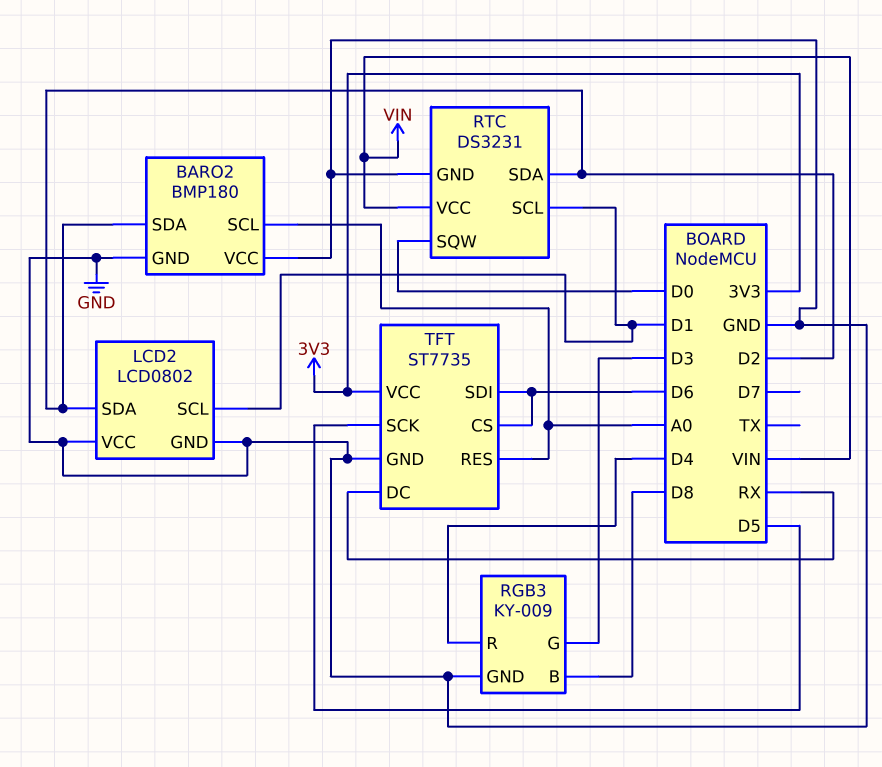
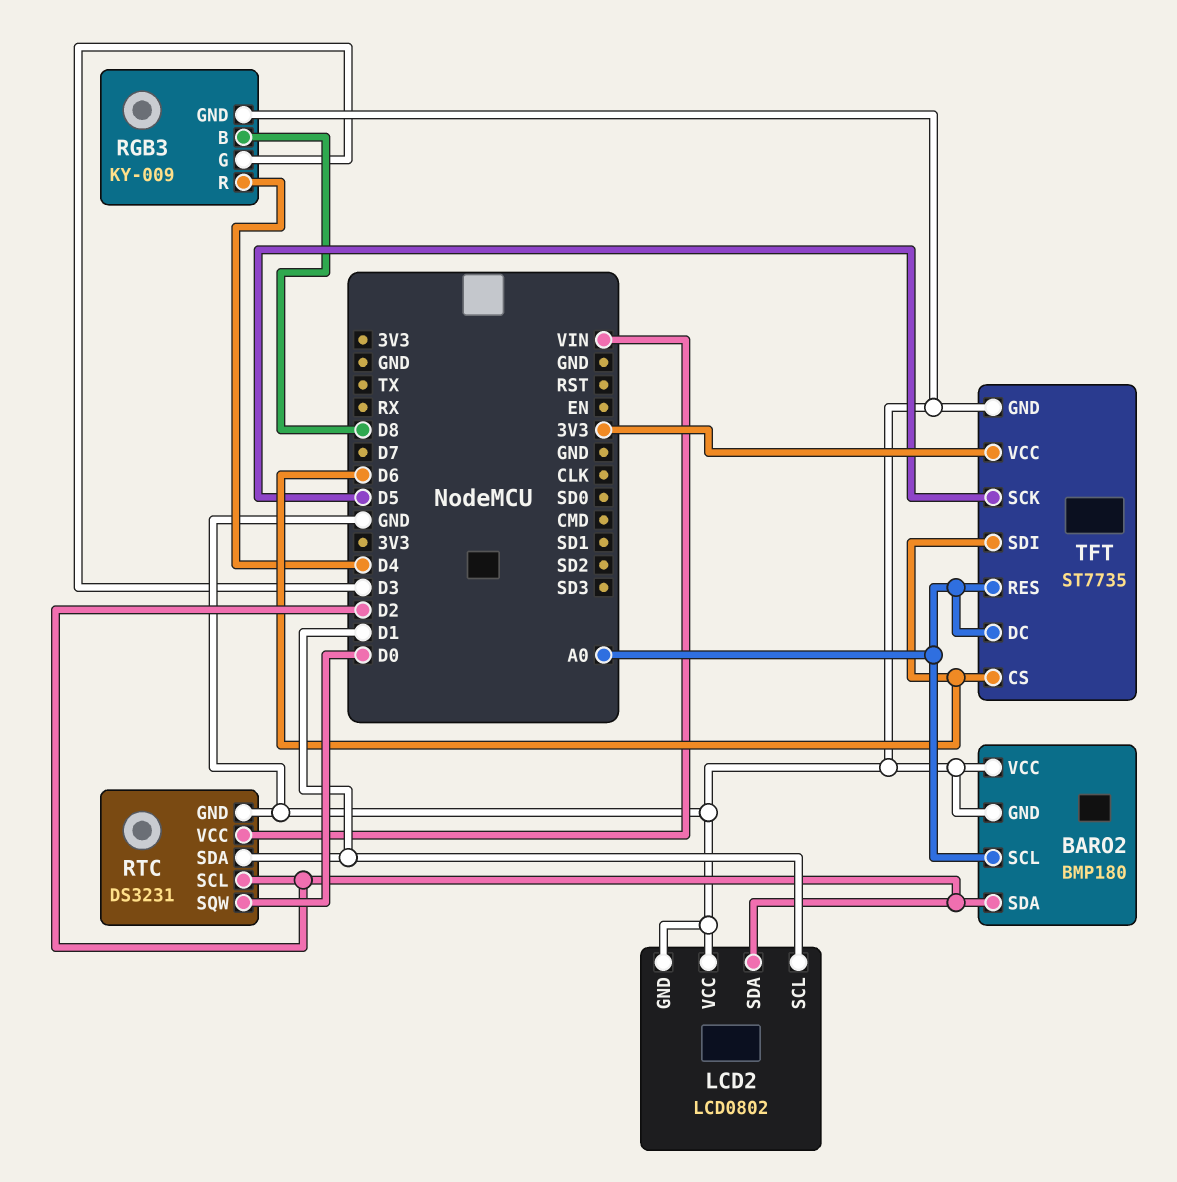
RTC pin SCL: D1 -> D2
RTC pin SDA: D2 -> D1
TFT pin DC: RX -> A0

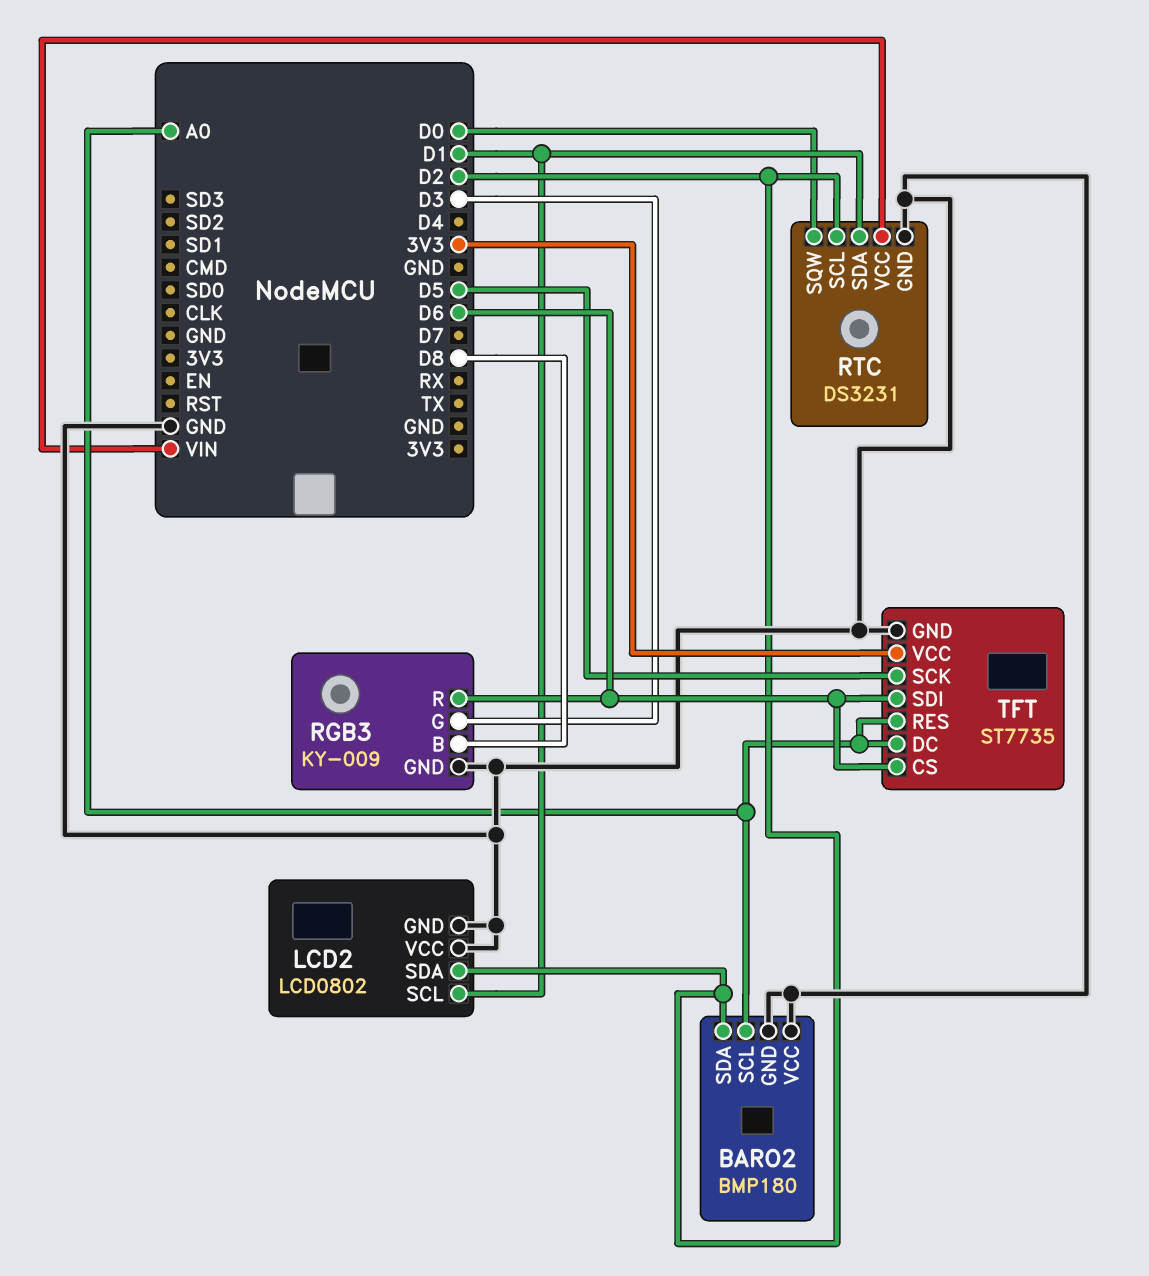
RGB3 pin R: D4 -> D6

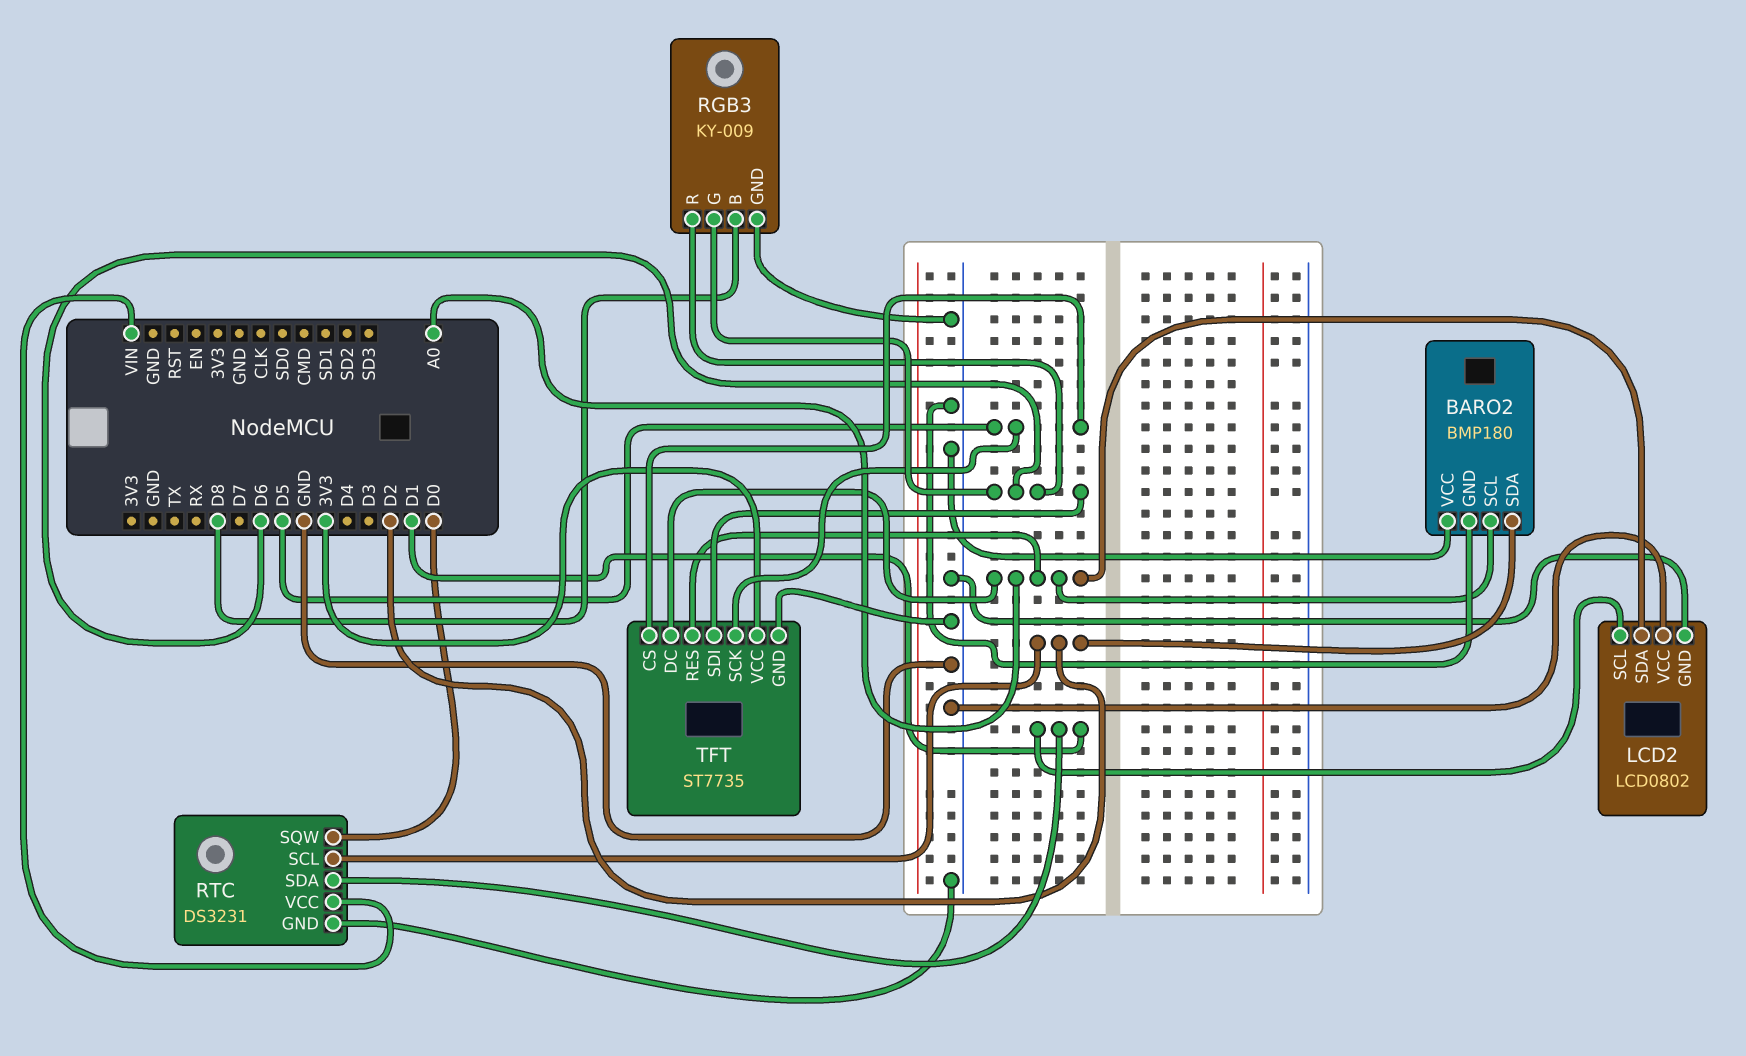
LCD2 pin SDA: D2 -> A0
RGB3 pin G: D3 -> D6
TFT pin CS: D6 -> D5

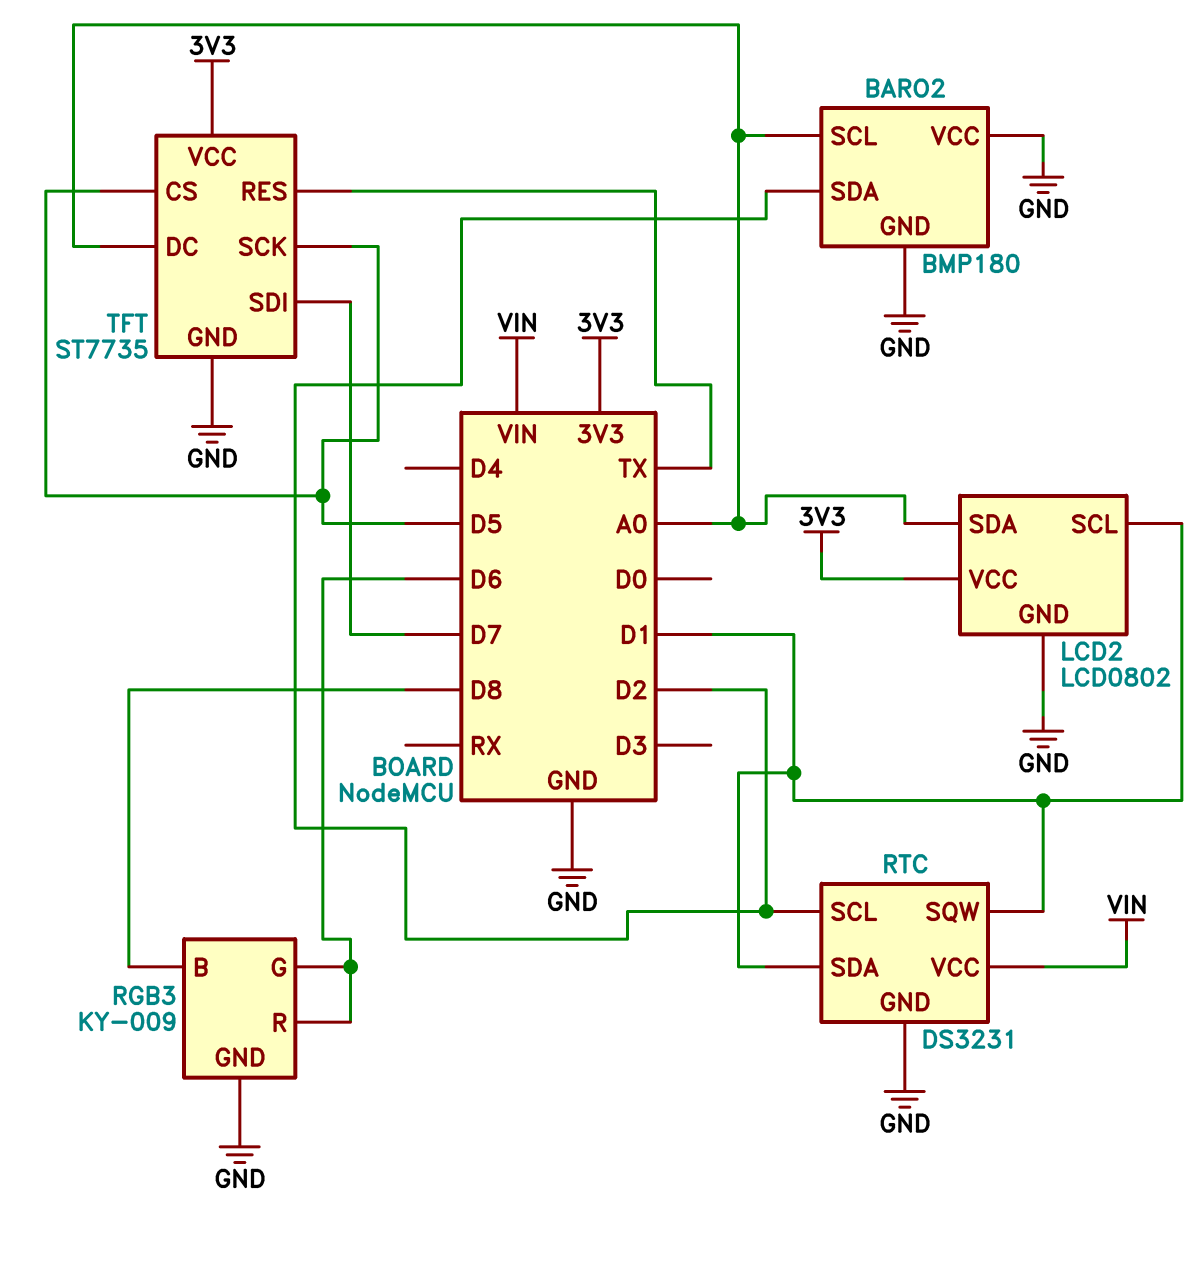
LCD2 pin VCC: GND -> 3V3
RTC pin SQW: D0 -> D1
TFT pin RES: A0 -> TX
TFT pin SDI: D6 -> D7

